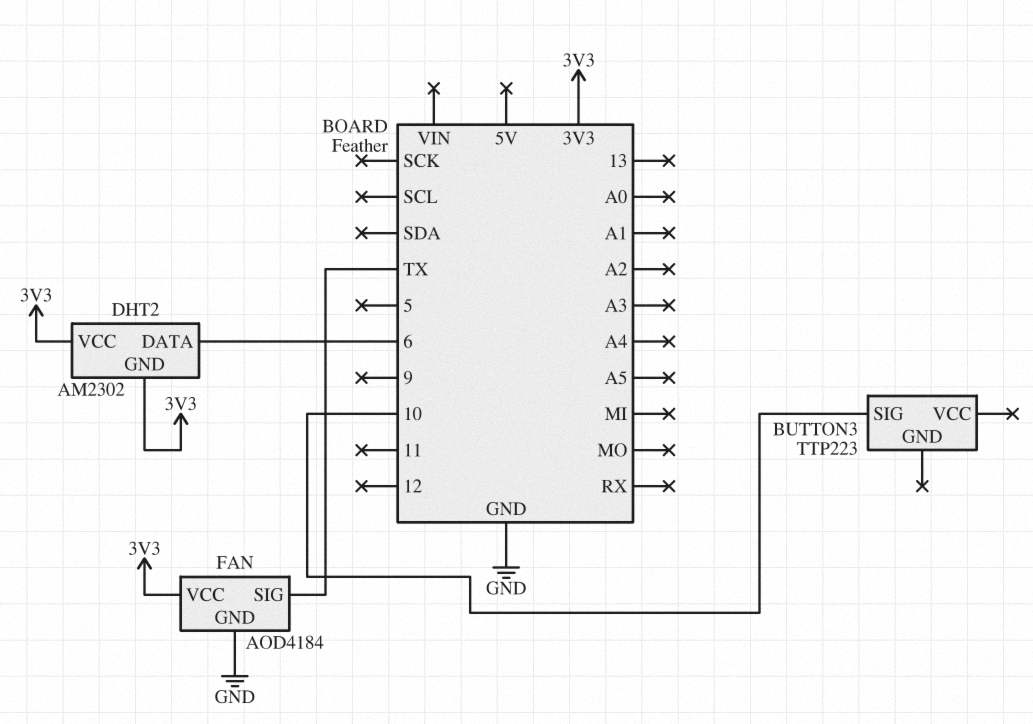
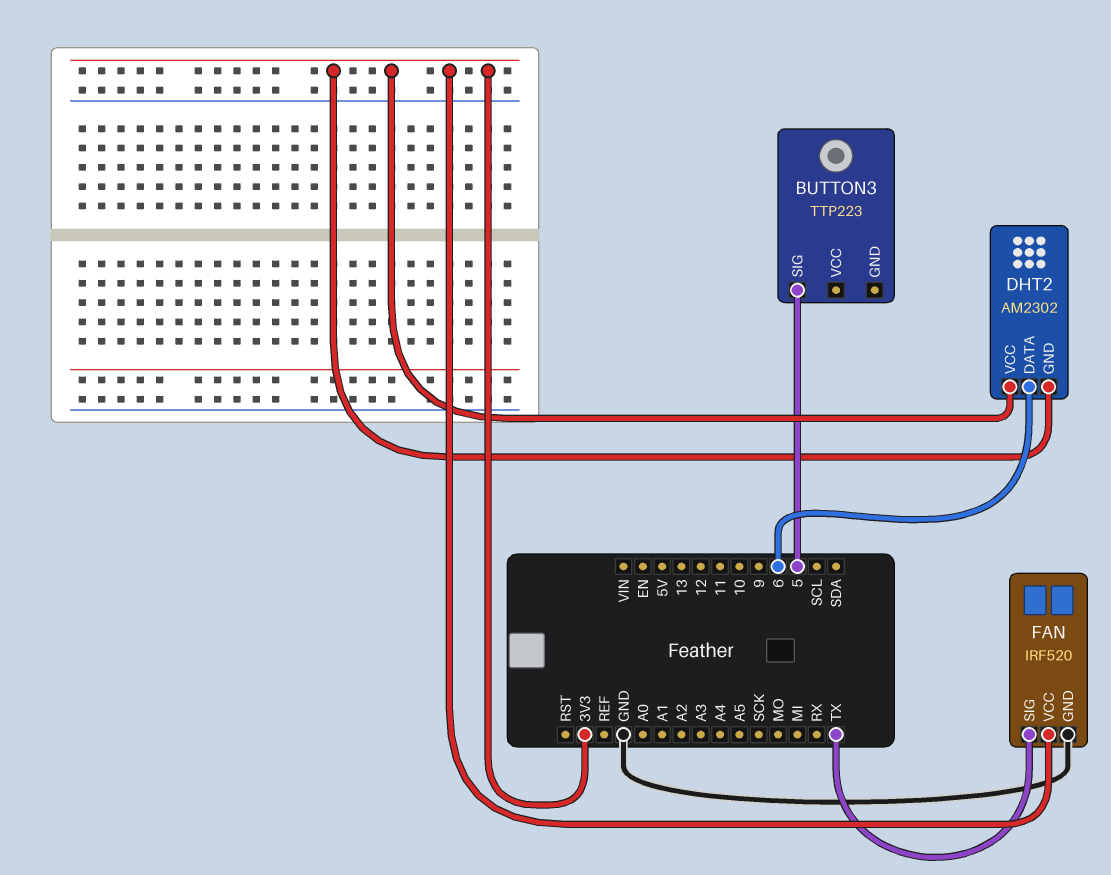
BUTTON3 pin SIG: 10 -> 5
FAN: AOD4184 -> IRF520

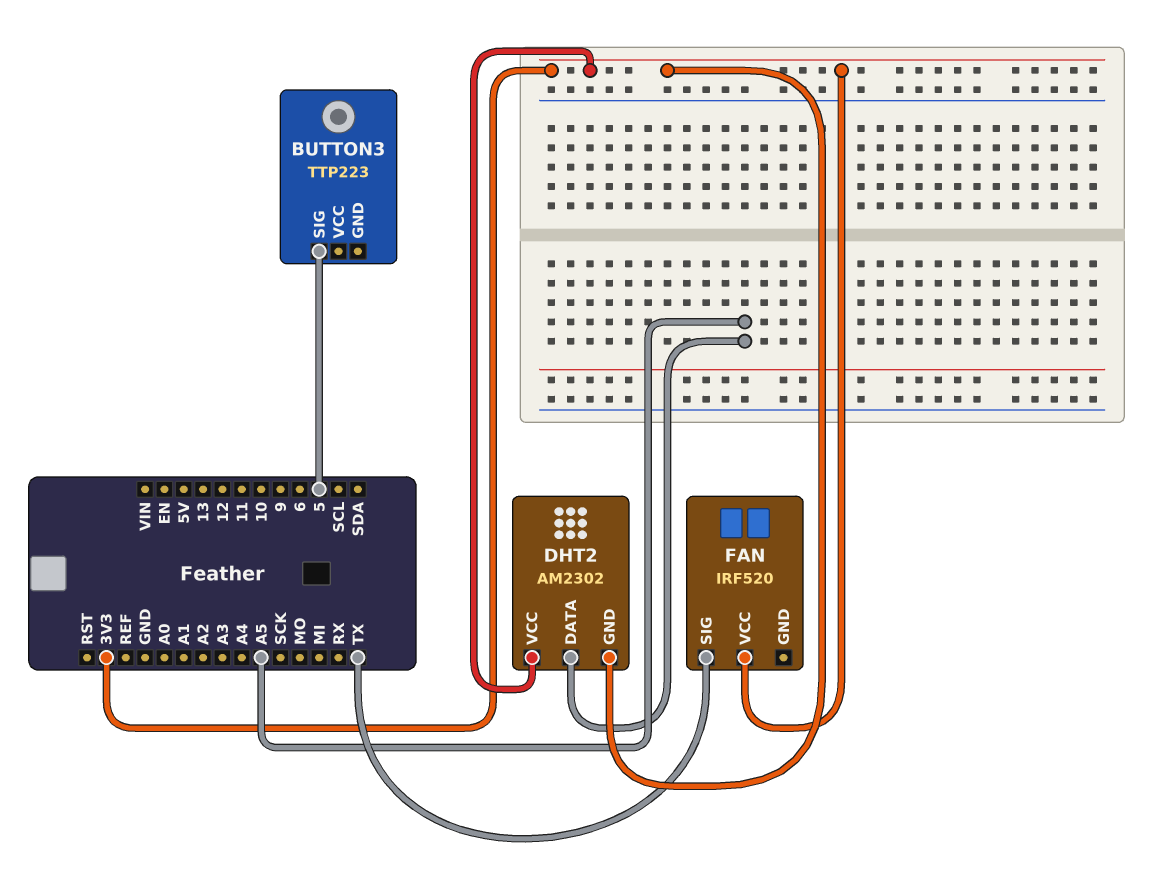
DHT2 pin DATA: 6 -> A5
FAN pin GND: GND -> none

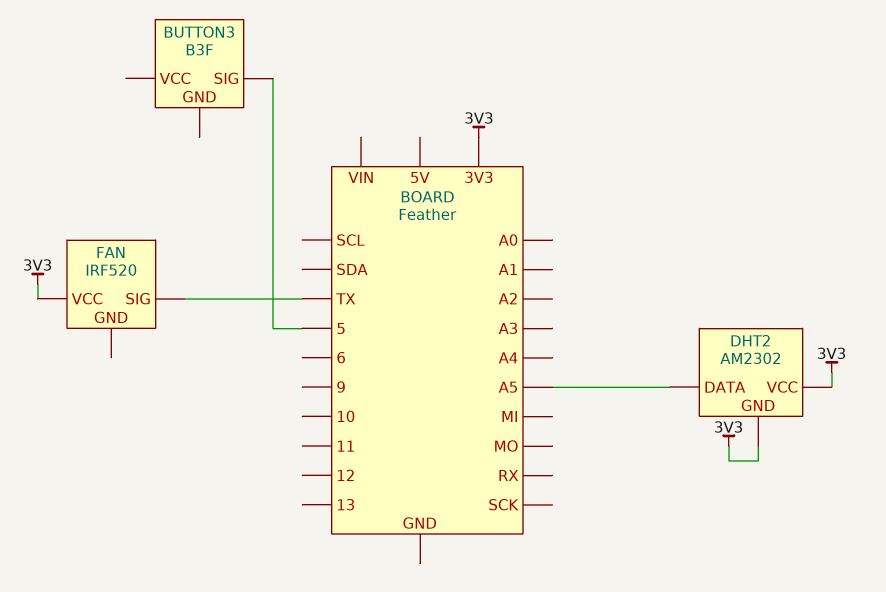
BUTTON3: TTP223 -> B3F

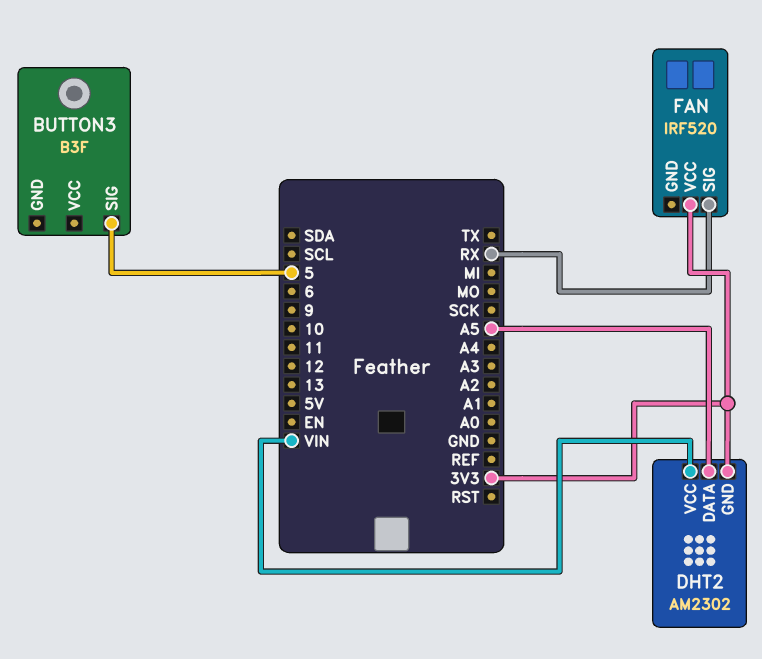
DHT2 pin VCC: 3V3 -> VIN
FAN pin SIG: TX -> RX

